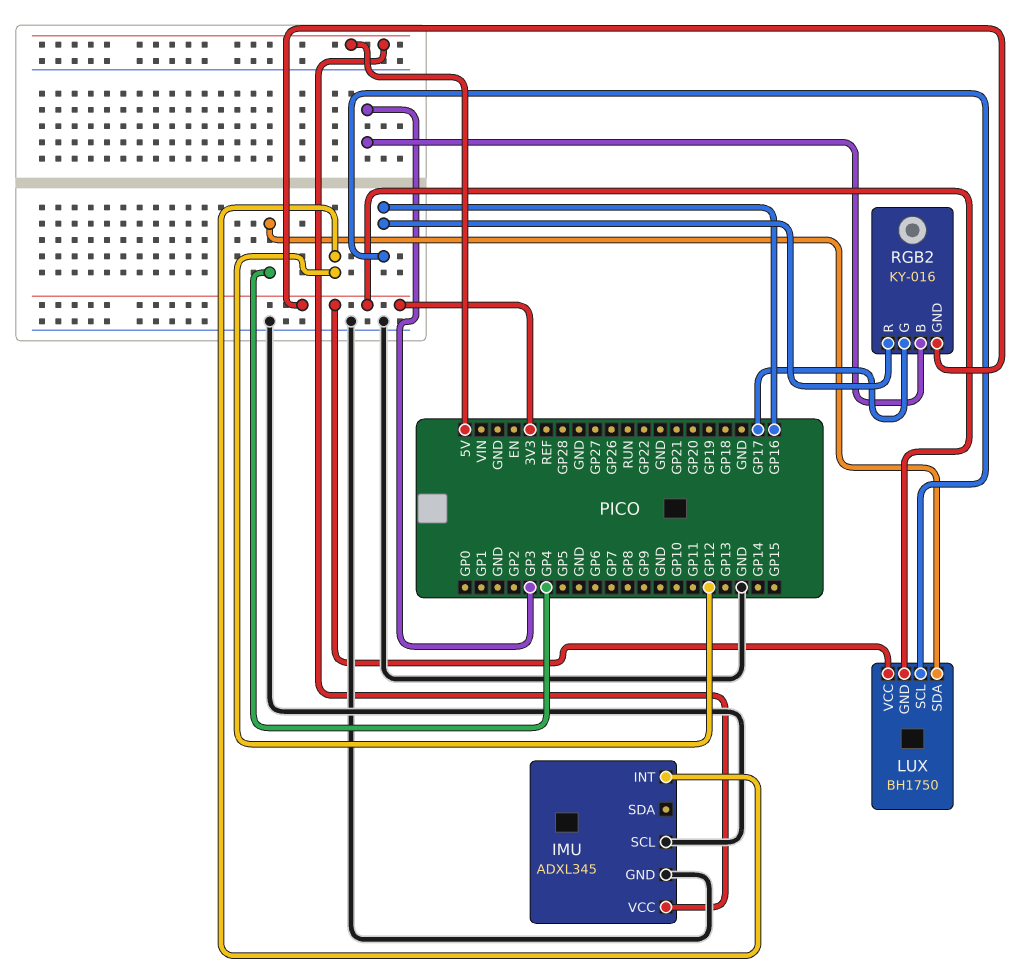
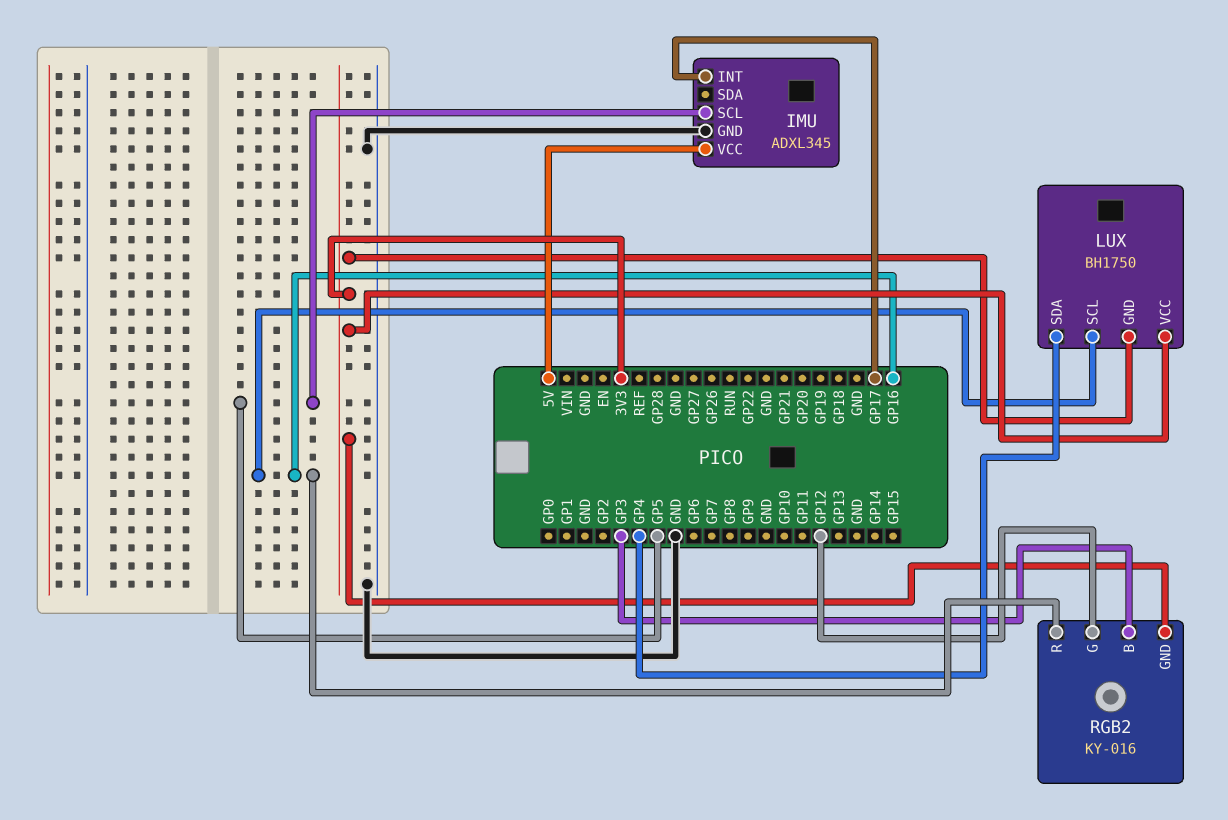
IMU pin INT: GP12 -> GP17
IMU pin SCL: GND -> GP5
RGB2 pin G: GP17 -> GP12

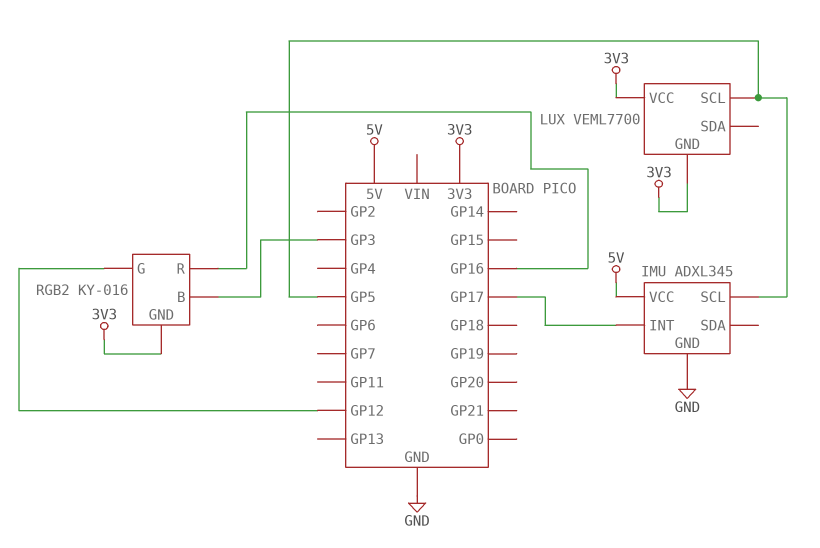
LUX: BH1750 -> VEML7700
LUX pin SCL: GP16 -> GP5
LUX pin SDA: GP4 -> none

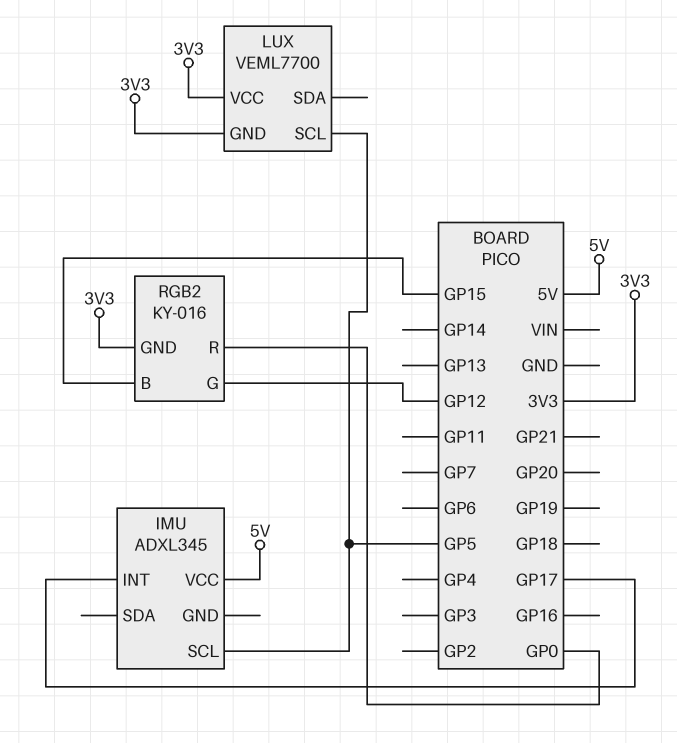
IMU pin GND: GND -> none
RGB2 pin B: GP3 -> GP15
RGB2 pin R: GP16 -> GP0

